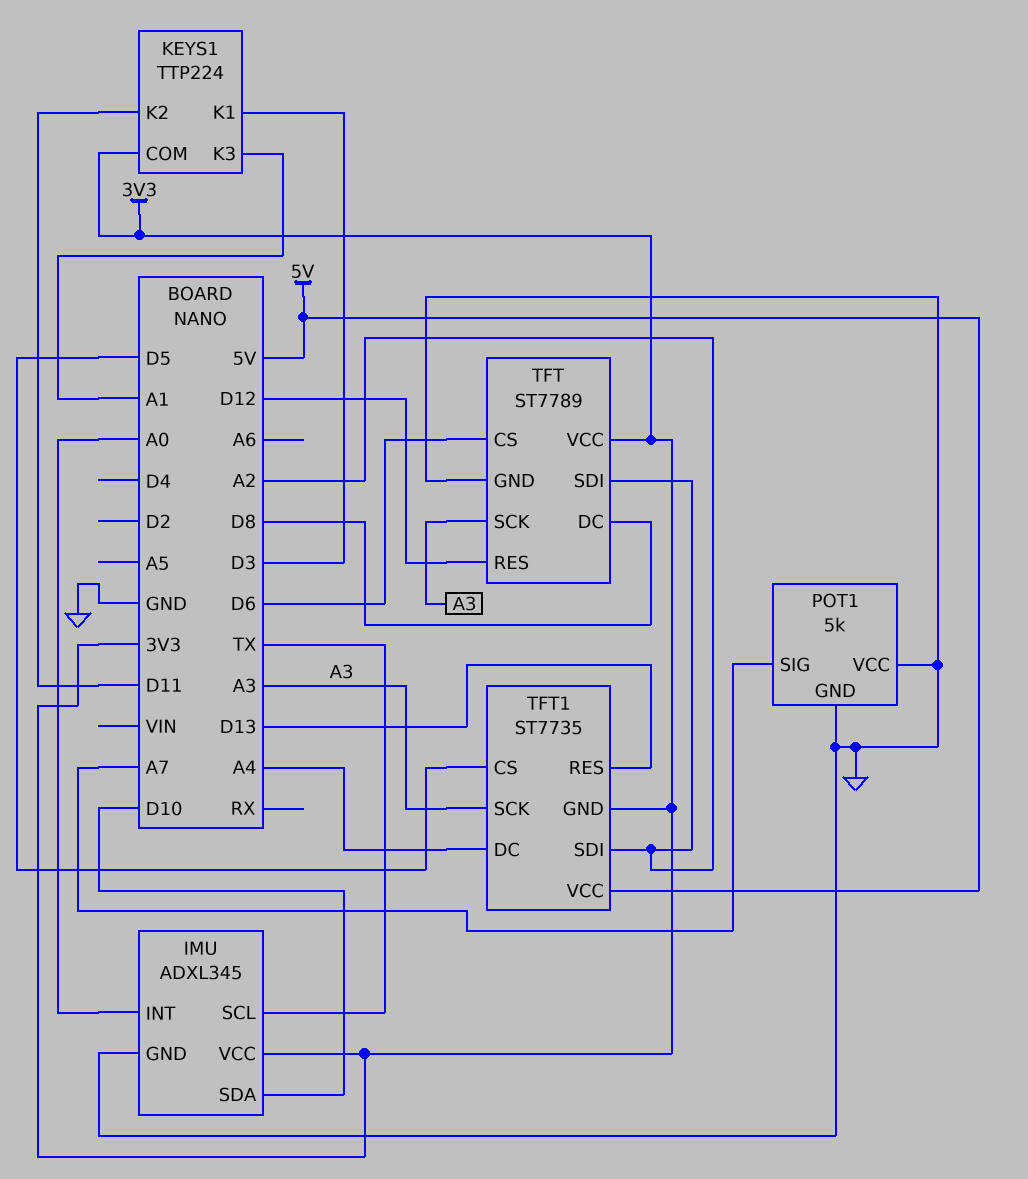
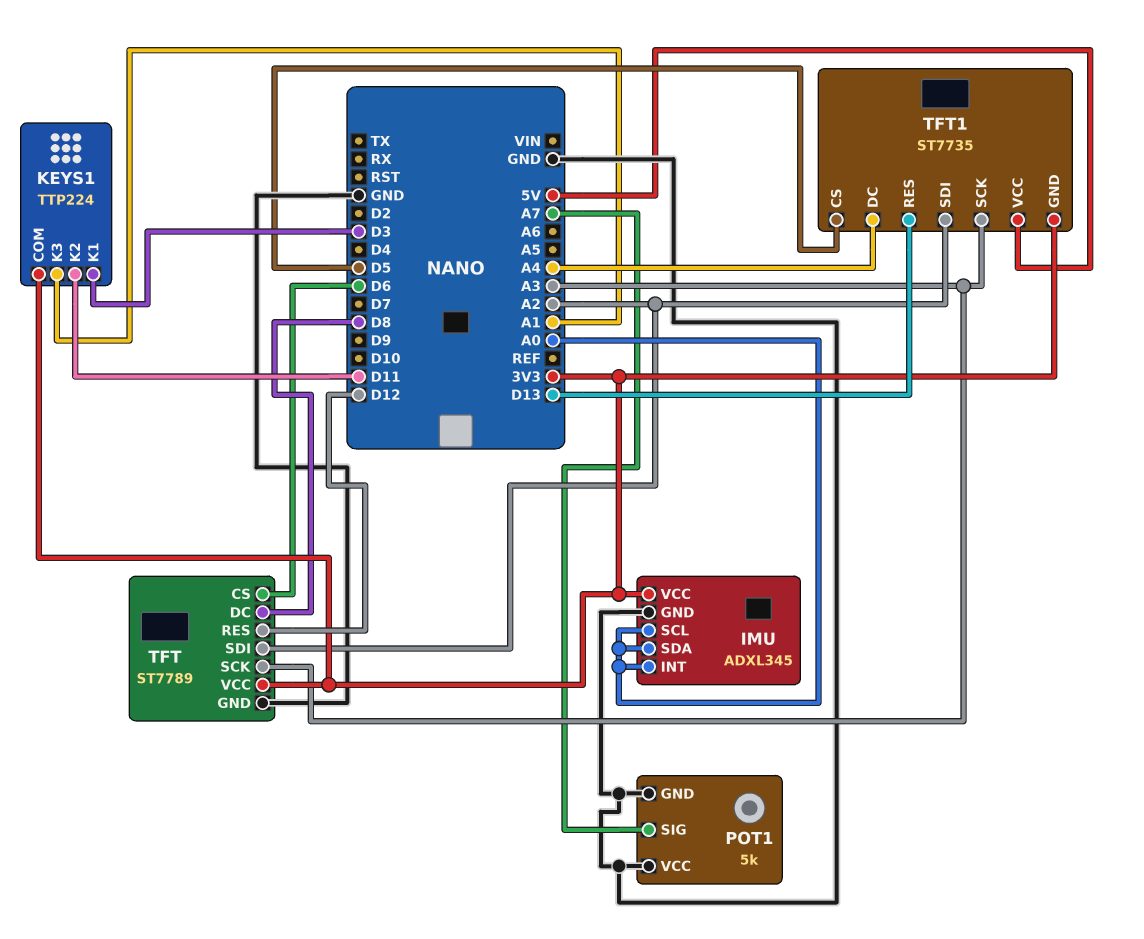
IMU pin SCL: TX -> A0
IMU pin SDA: D10 -> A0

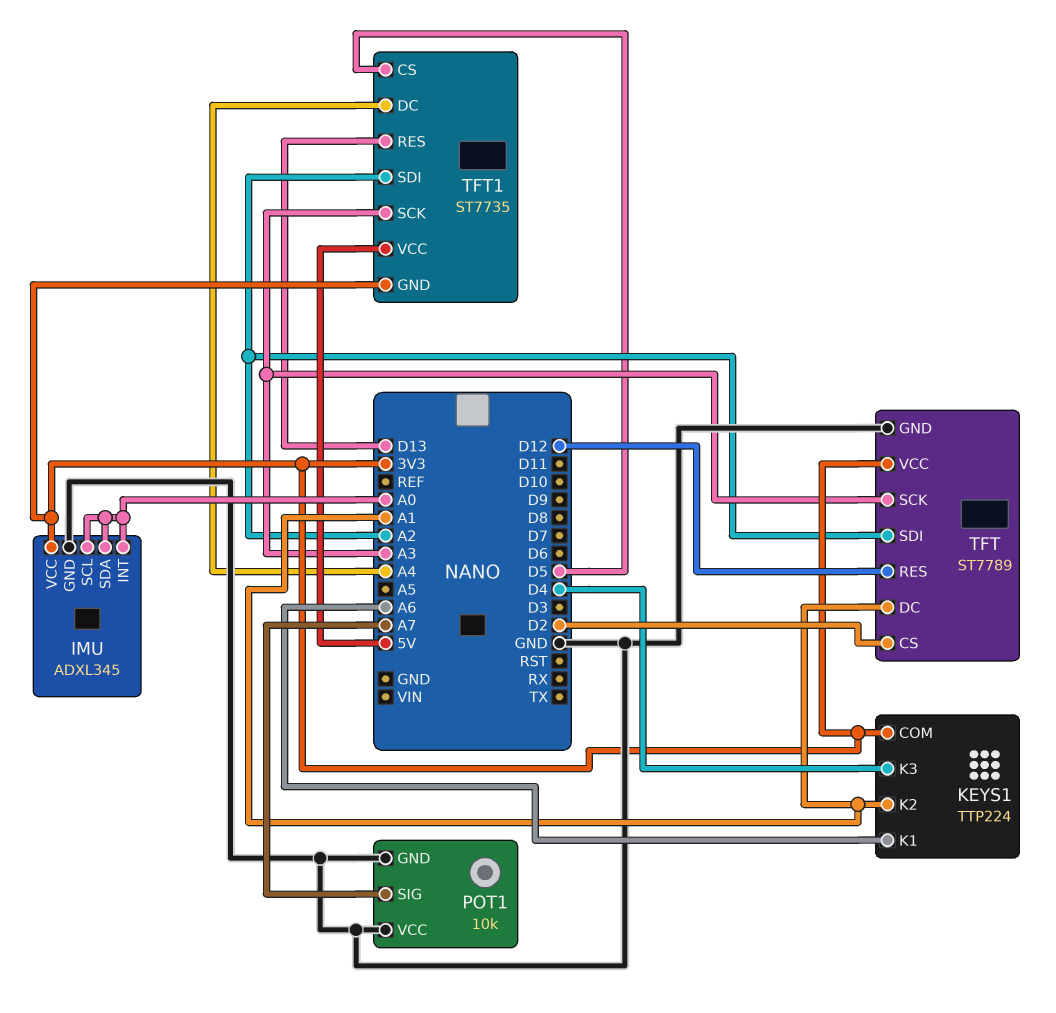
KEYS1 pin K1: D3 -> A6
KEYS1 pin K2: D11 -> A1
KEYS1 pin K3: A1 -> D4
POT1: 5k -> 10k
TFT pin CS: D6 -> D2
TFT pin DC: D8 -> A1

